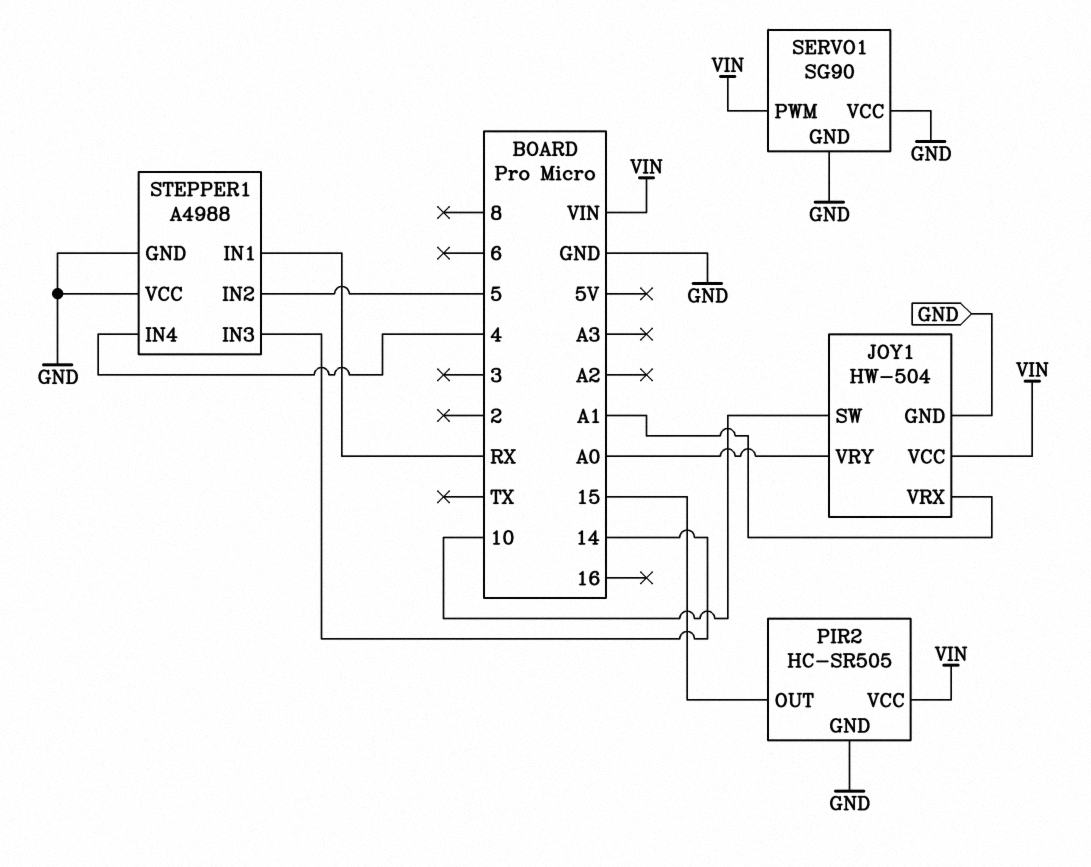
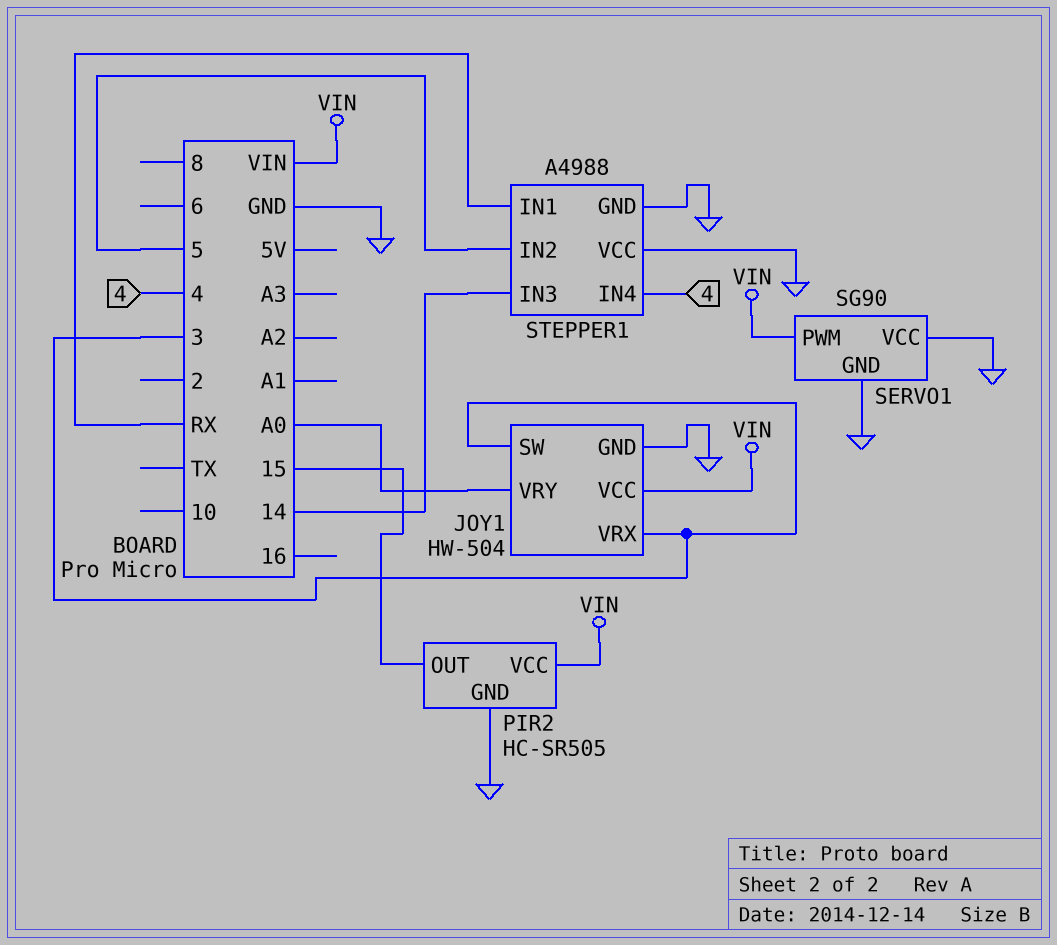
JOY1 pin SW: 10 -> 3
JOY1 pin VRX: A1 -> 3

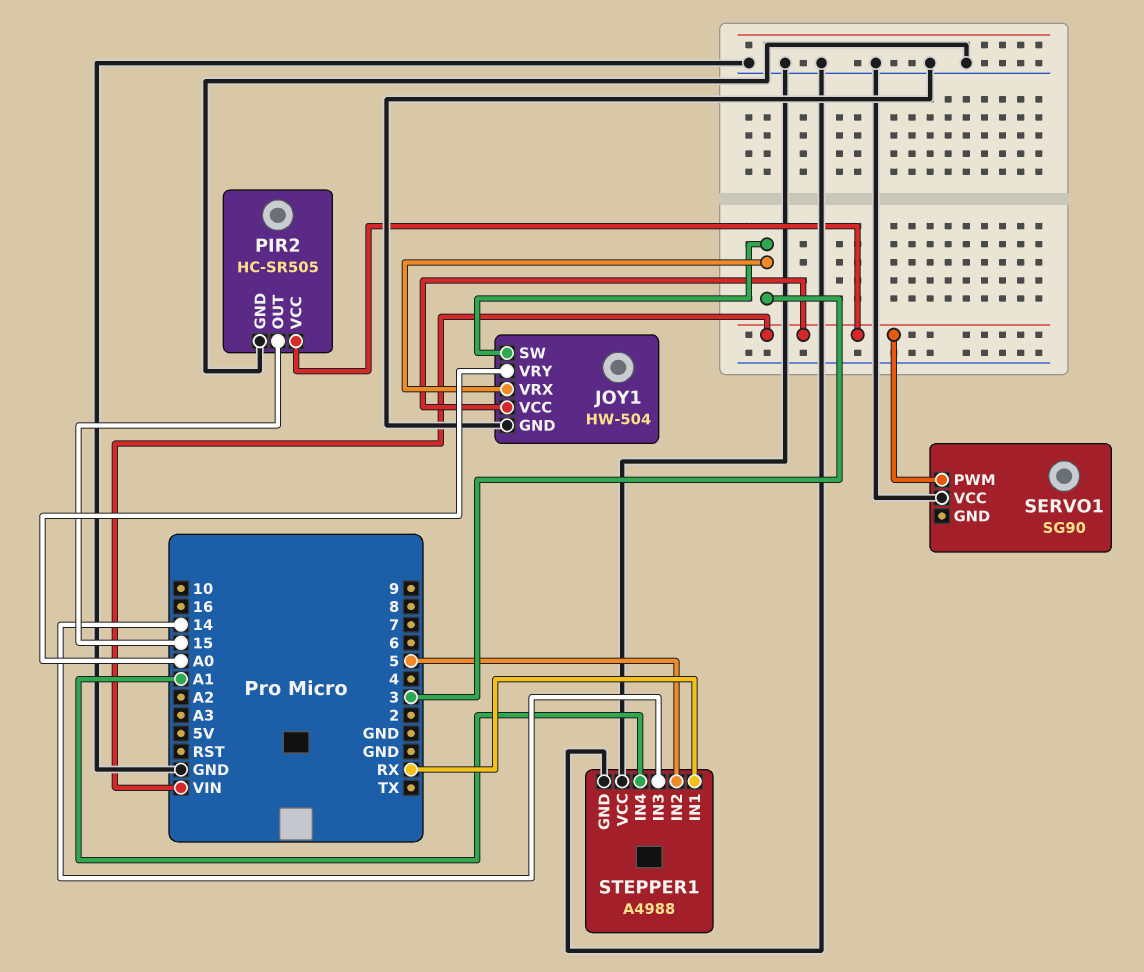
SERVO1 pin GND: GND -> none
STEPPER1 pin IN4: 4 -> A1

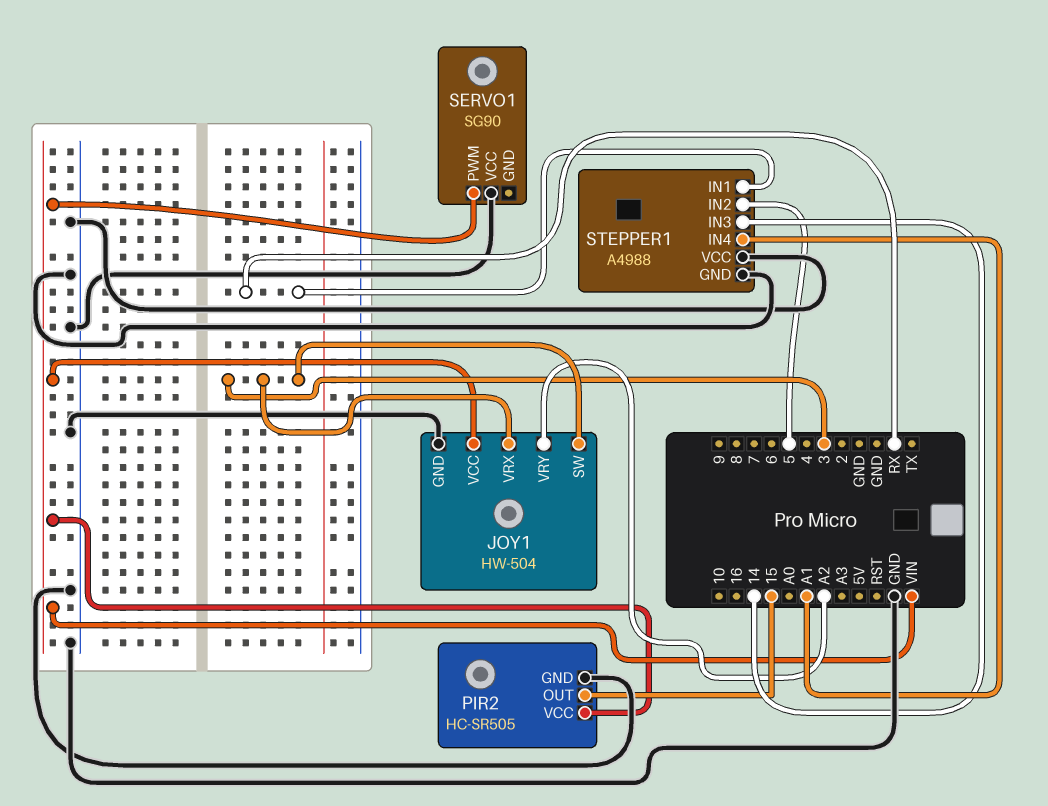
JOY1 pin VRY: A0 -> A2

